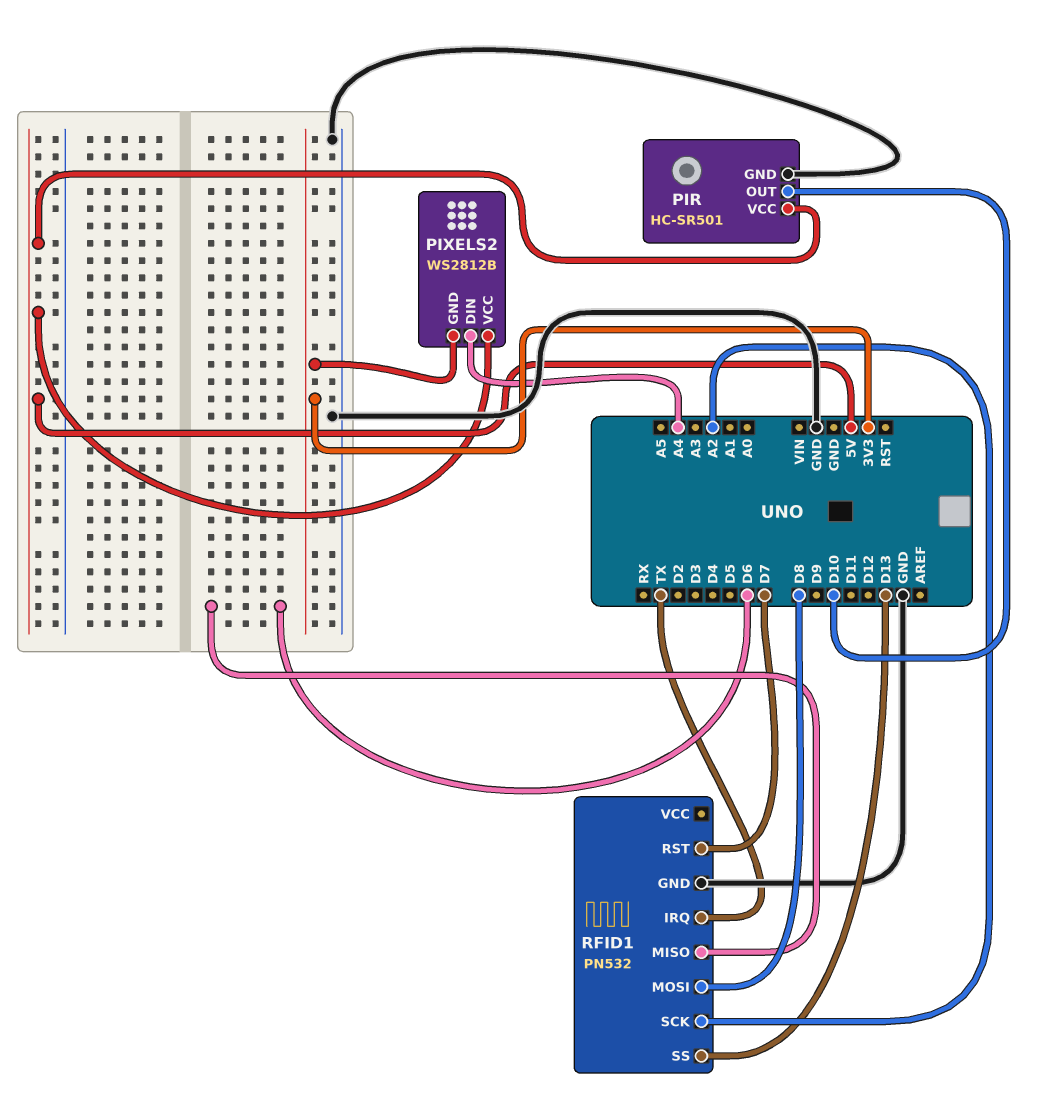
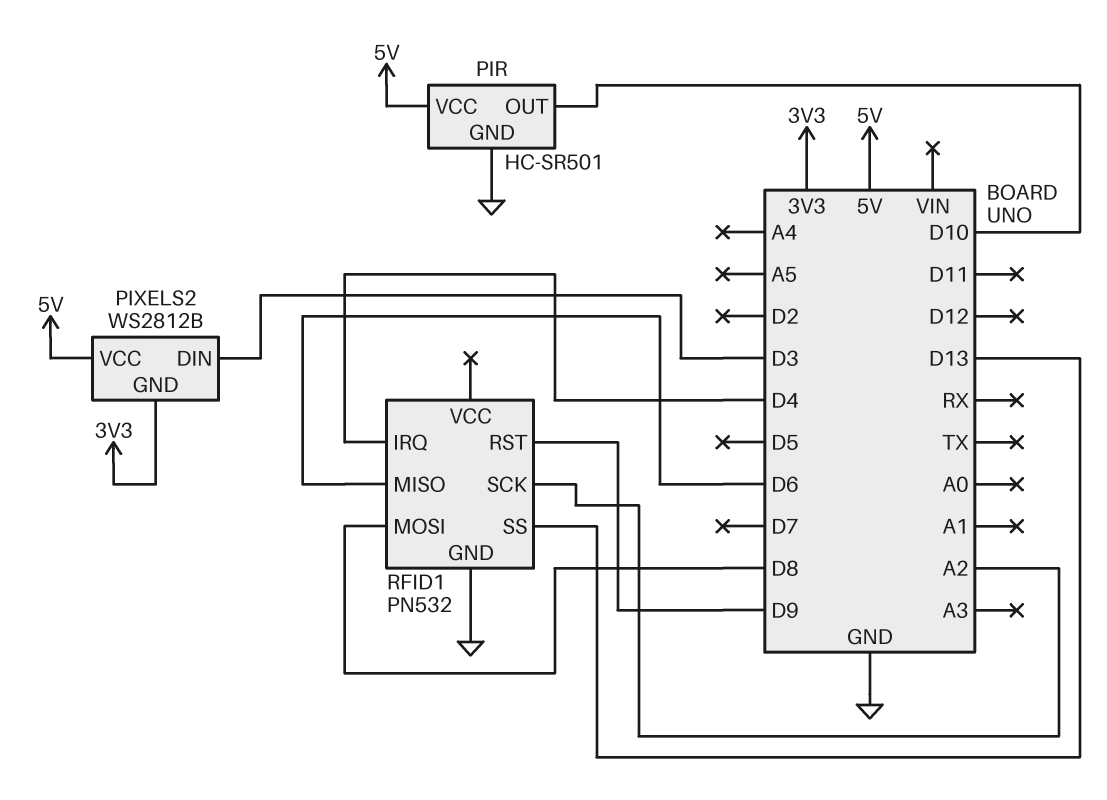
PIXELS2 pin DIN: A4 -> D3
RFID1 pin IRQ: TX -> D4
RFID1 pin RST: D7 -> D9

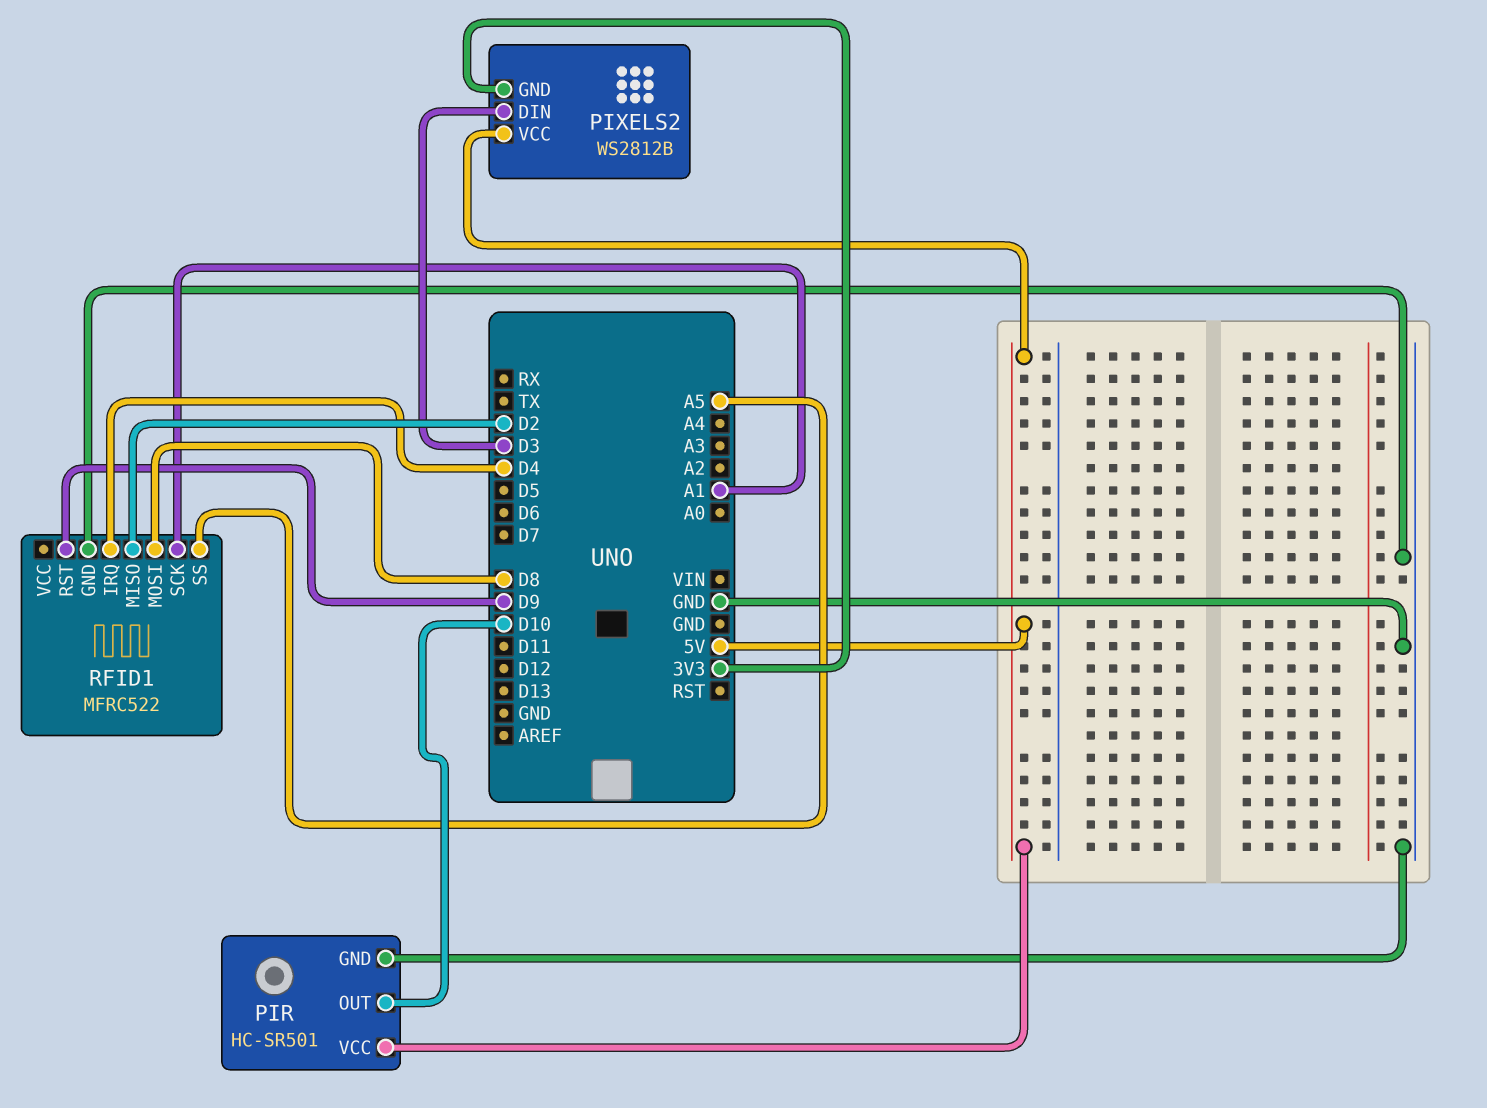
RFID1: PN532 -> MFRC522
RFID1 pin MISO: D6 -> D2
RFID1 pin SCK: A2 -> A1
RFID1 pin SS: D13 -> A5

